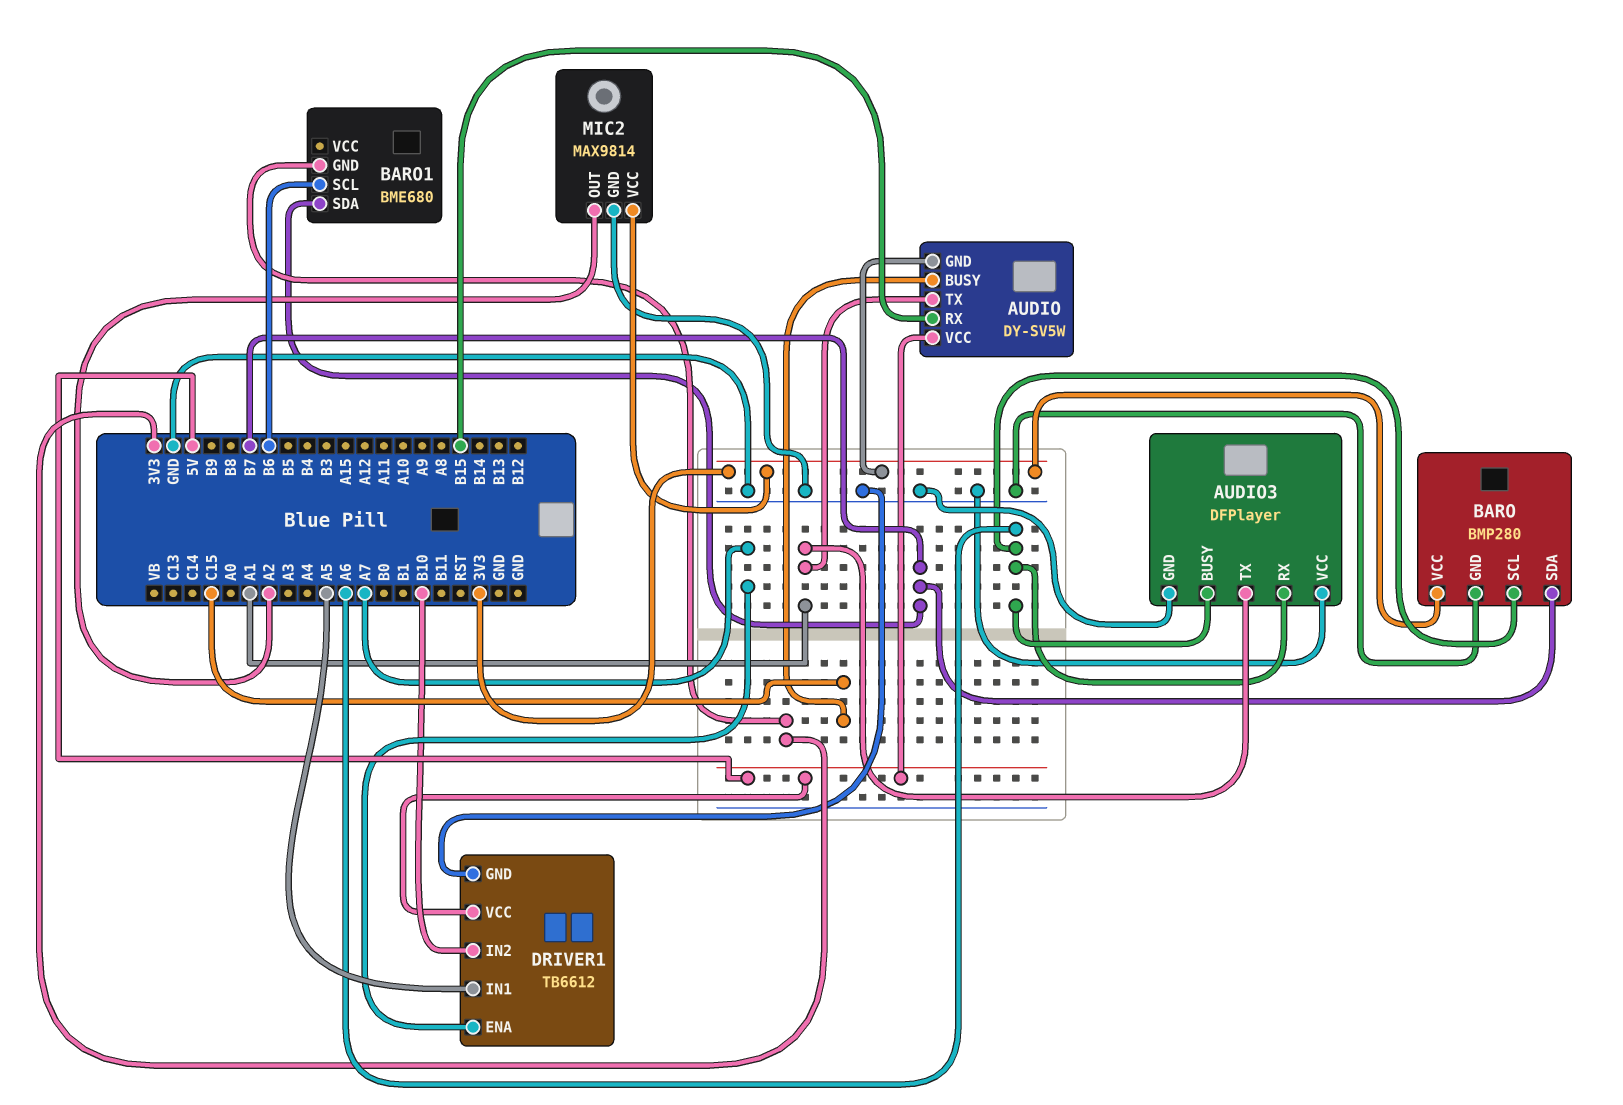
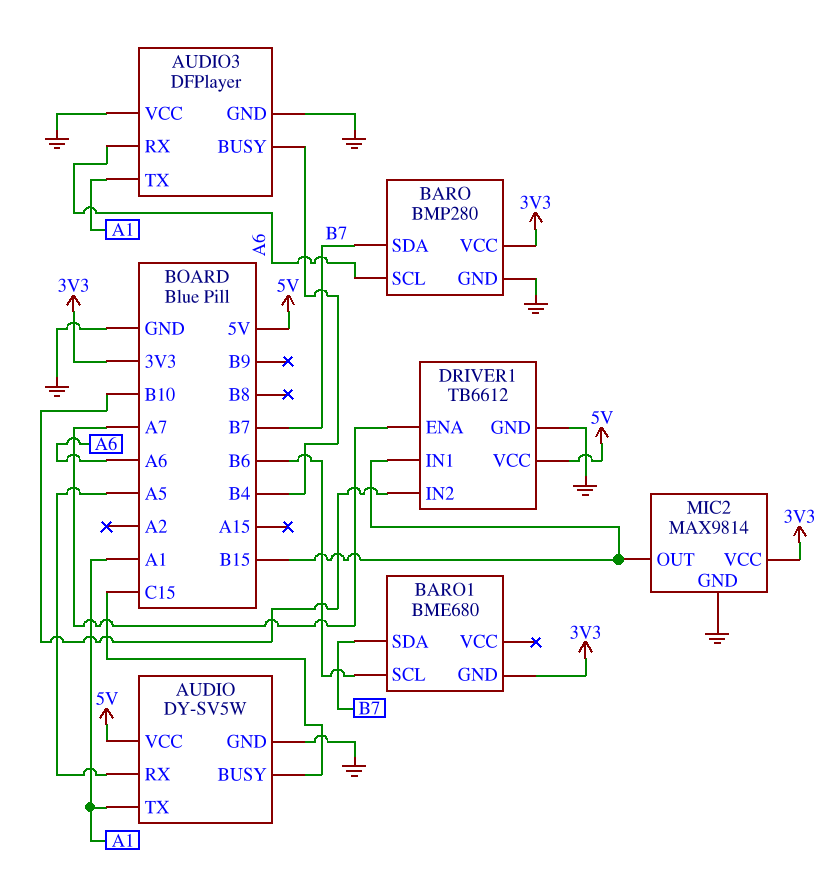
AUDIO pin GND: 3V3 -> GND
AUDIO pin RX: B15 -> A5
AUDIO3 pin BUSY: A6 -> B4
DRIVER1 pin IN1: A5 -> B15
MIC2 pin OUT: A2 -> B15

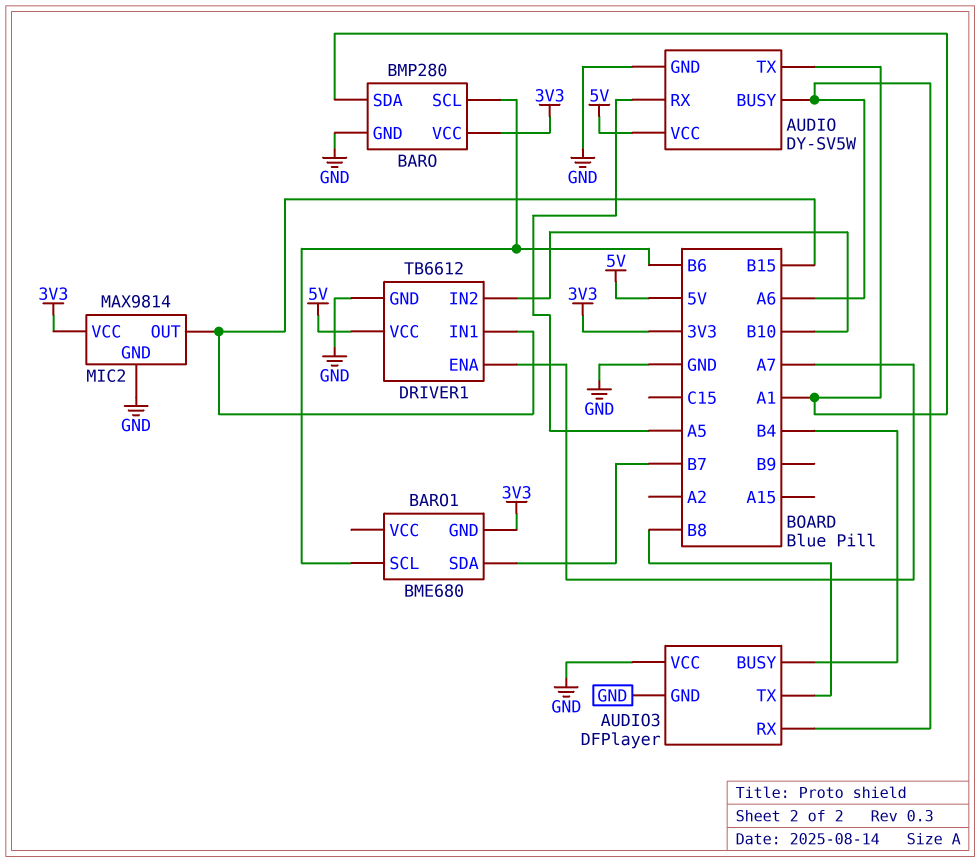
AUDIO pin BUSY: C15 -> A6
AUDIO3 pin TX: A1 -> B8
BARO pin SCL: A6 -> B6
BARO pin SDA: B7 -> A1

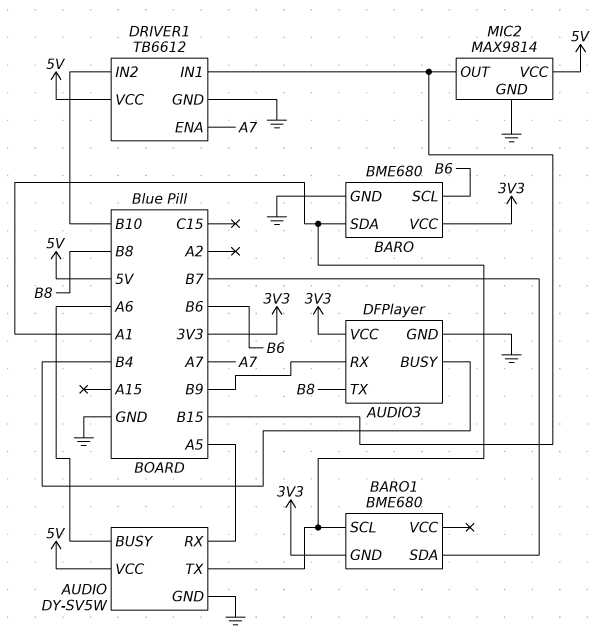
AUDIO3 pin RX: A6 -> B9
AUDIO3 pin VCC: GND -> 3V3
BARO: BMP280 -> BME680
BARO1 pin SCL: B6 -> A1
MIC2 pin VCC: 3V3 -> 5V

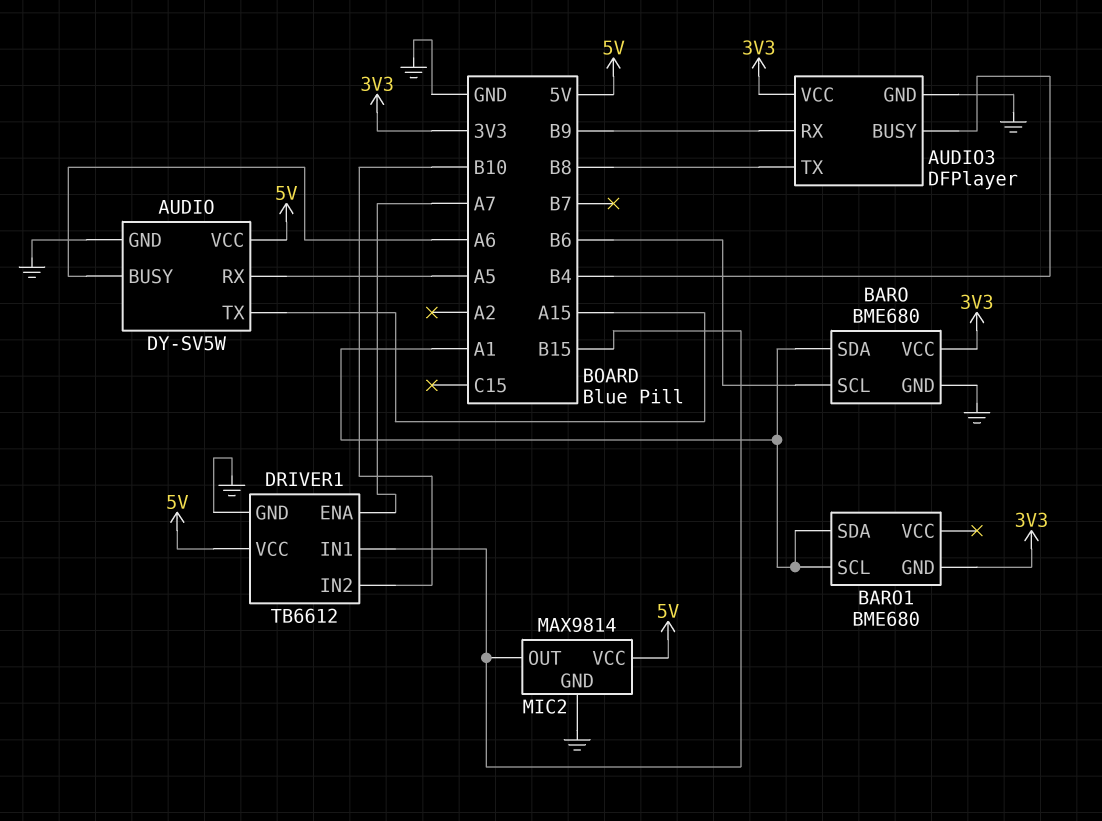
AUDIO pin TX: A1 -> A15
BARO1 pin SDA: B7 -> A1

